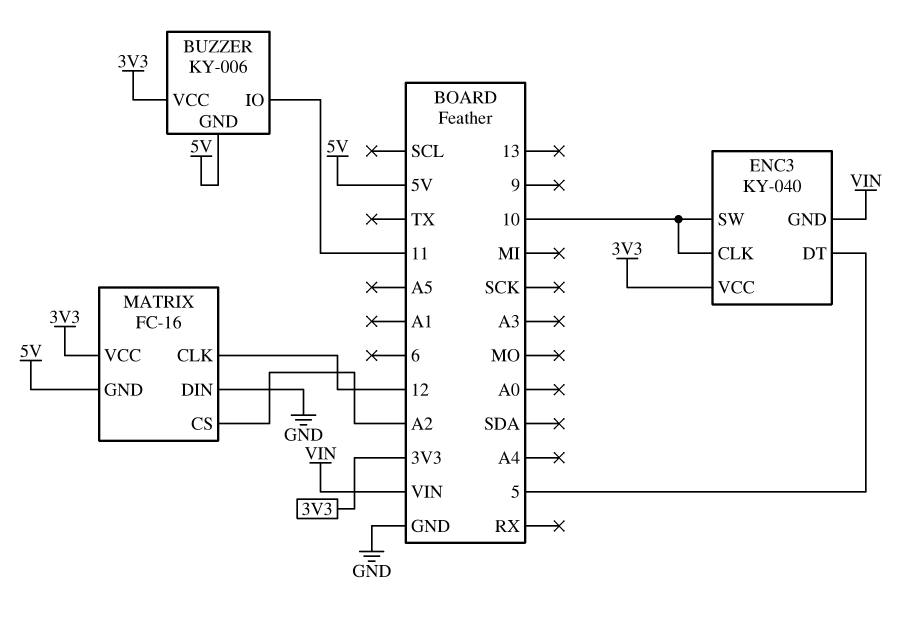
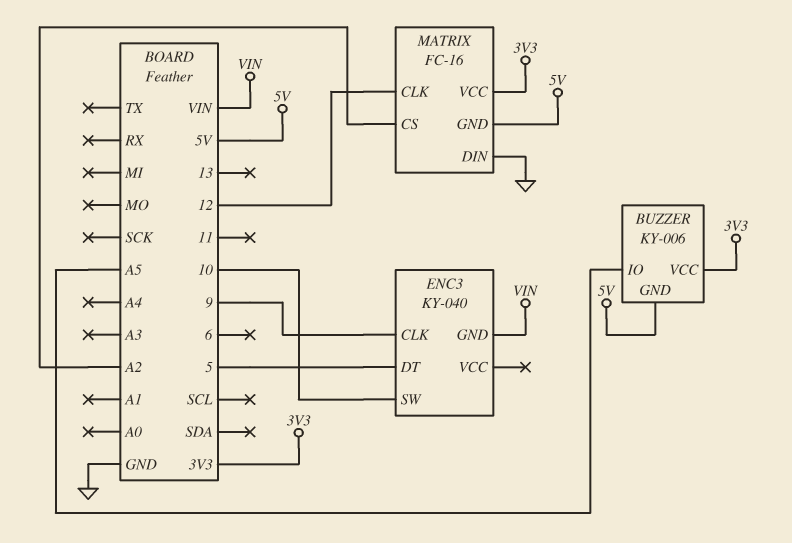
BUZZER pin IO: 11 -> A5
ENC3 pin CLK: 10 -> 9
ENC3 pin VCC: 3V3 -> none

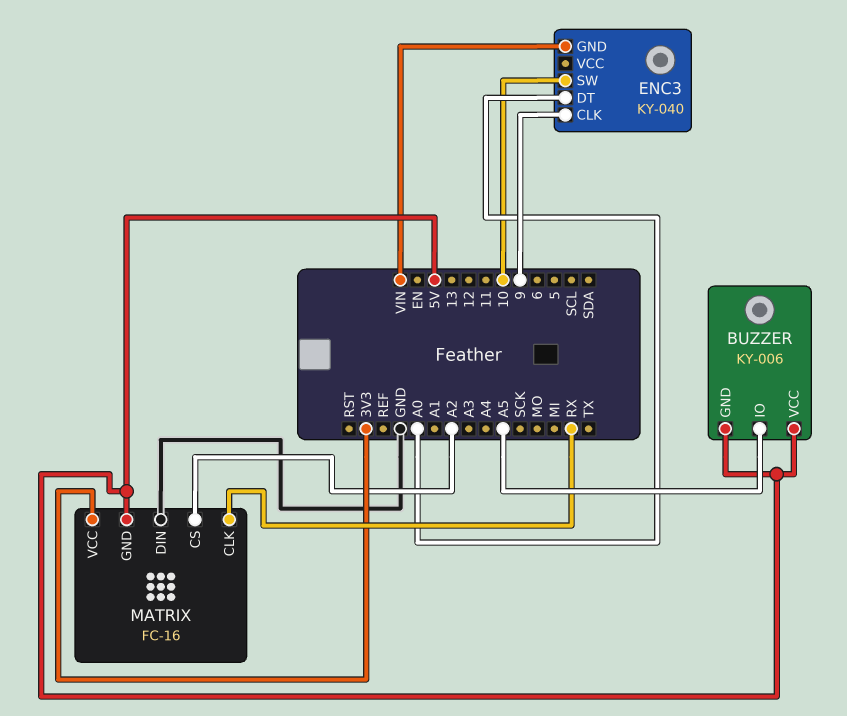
BUZZER pin VCC: 3V3 -> 5V
ENC3 pin DT: 5 -> A0
MATRIX pin CLK: 12 -> RX

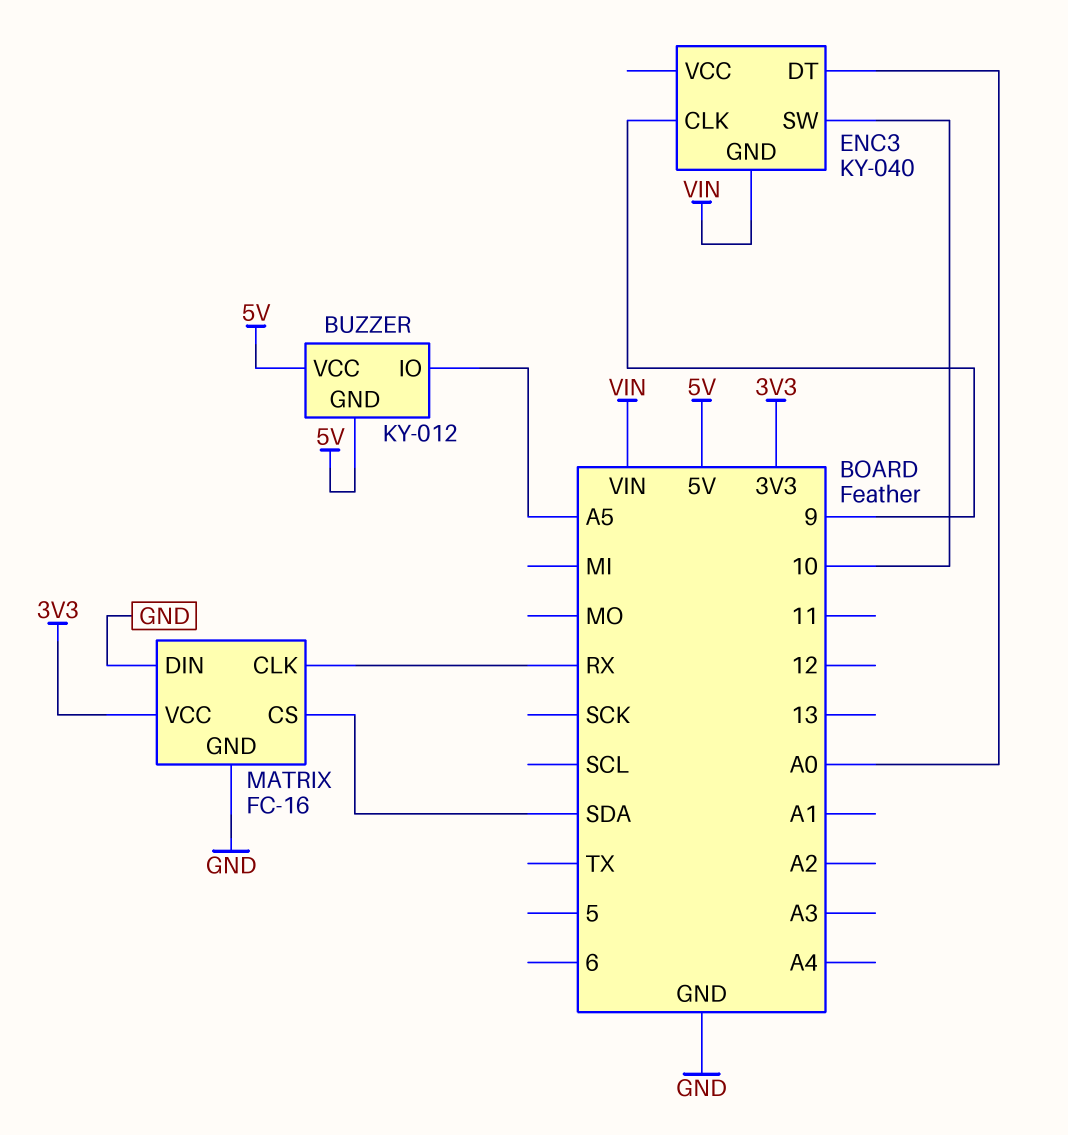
BUZZER: KY-006 -> KY-012
MATRIX pin CS: A2 -> SDA
MATRIX pin GND: 5V -> GND

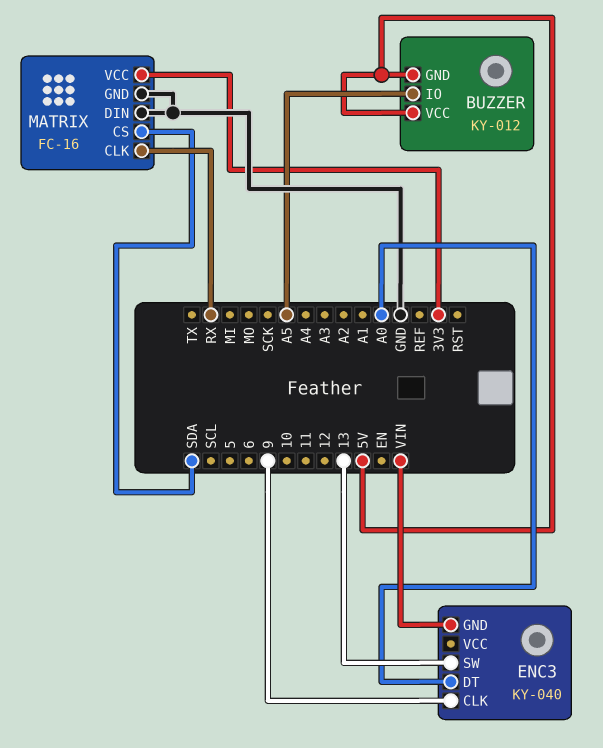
ENC3 pin SW: 10 -> 13

